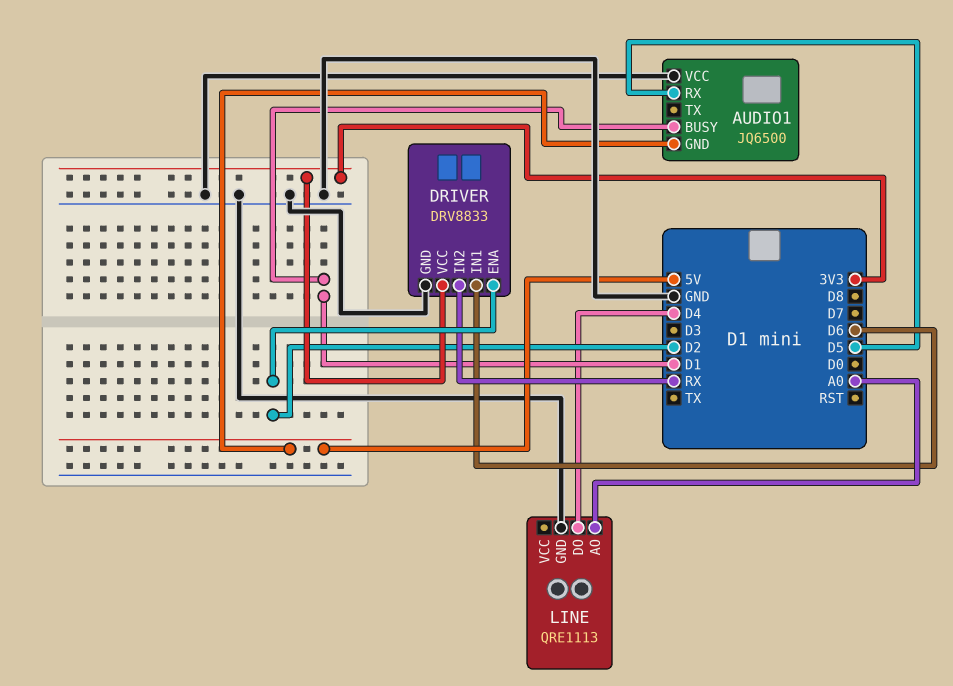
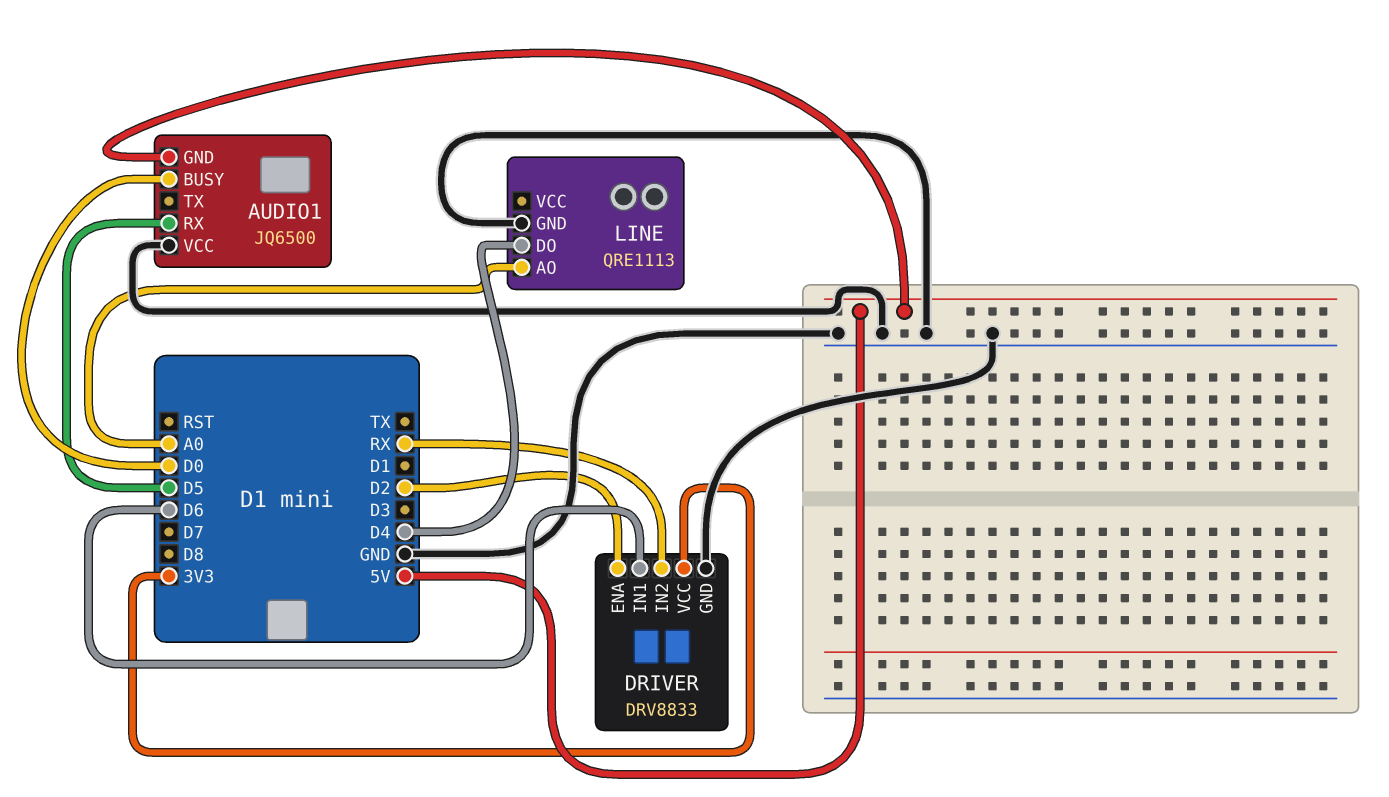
AUDIO1 pin BUSY: D1 -> D0

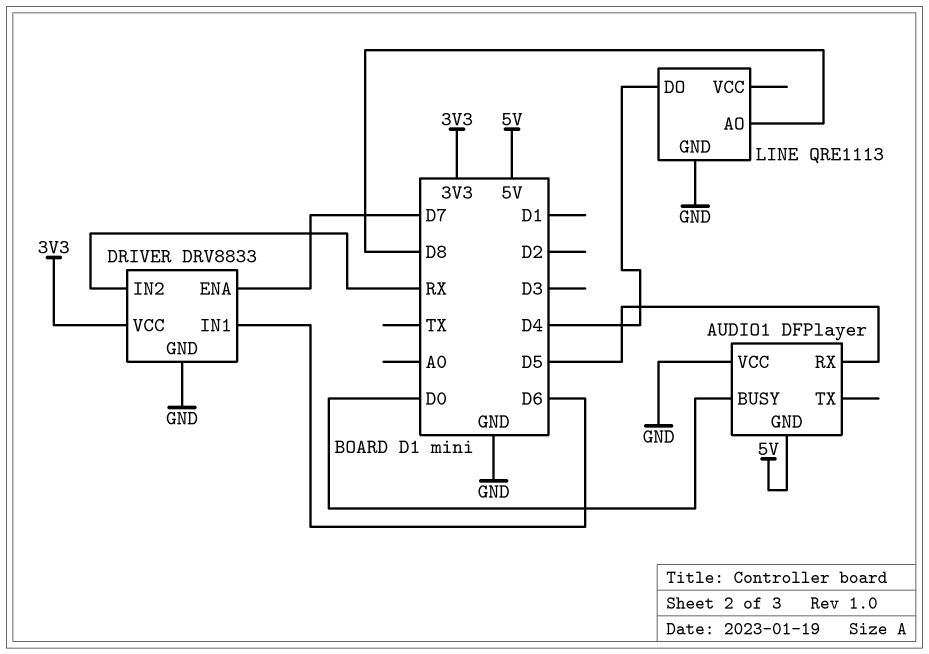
AUDIO1: JQ6500 -> DFPlayer
DRIVER pin ENA: D2 -> D7
LINE pin AO: A0 -> D8

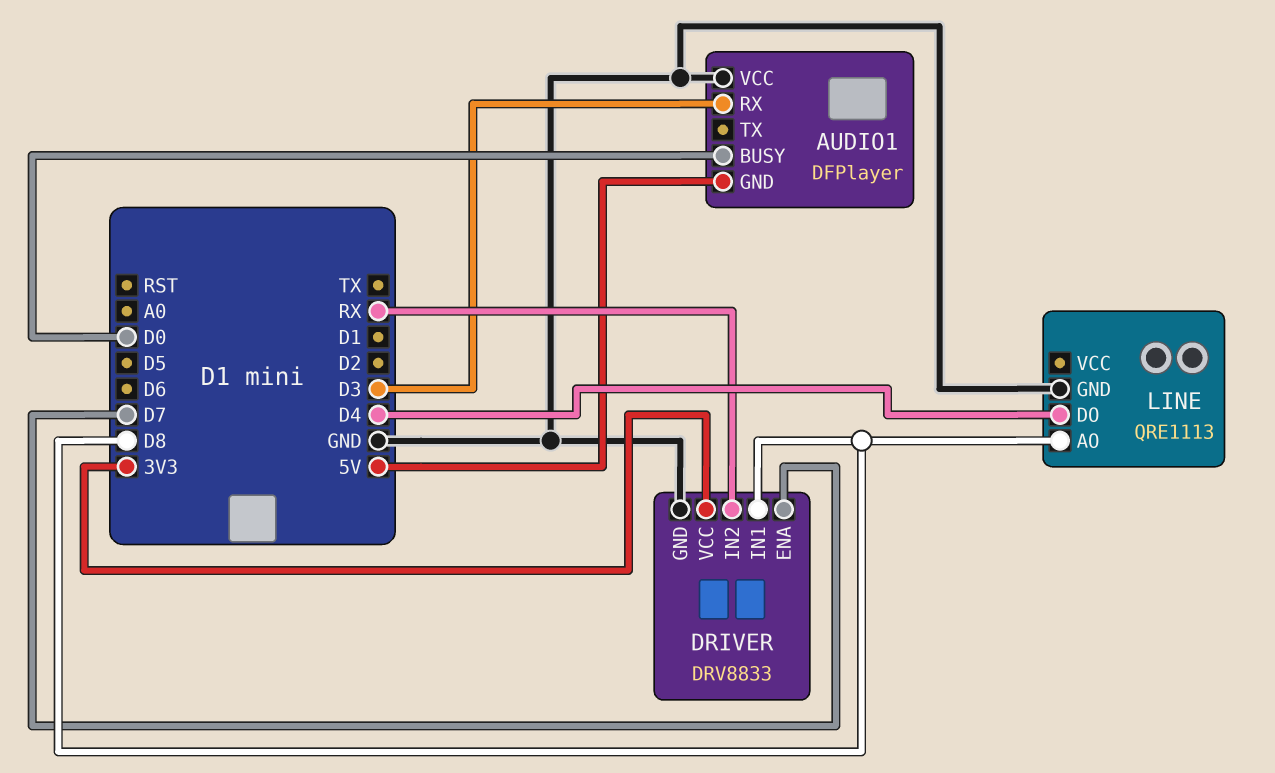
AUDIO1 pin RX: D5 -> D3
DRIVER pin IN1: D6 -> D8

